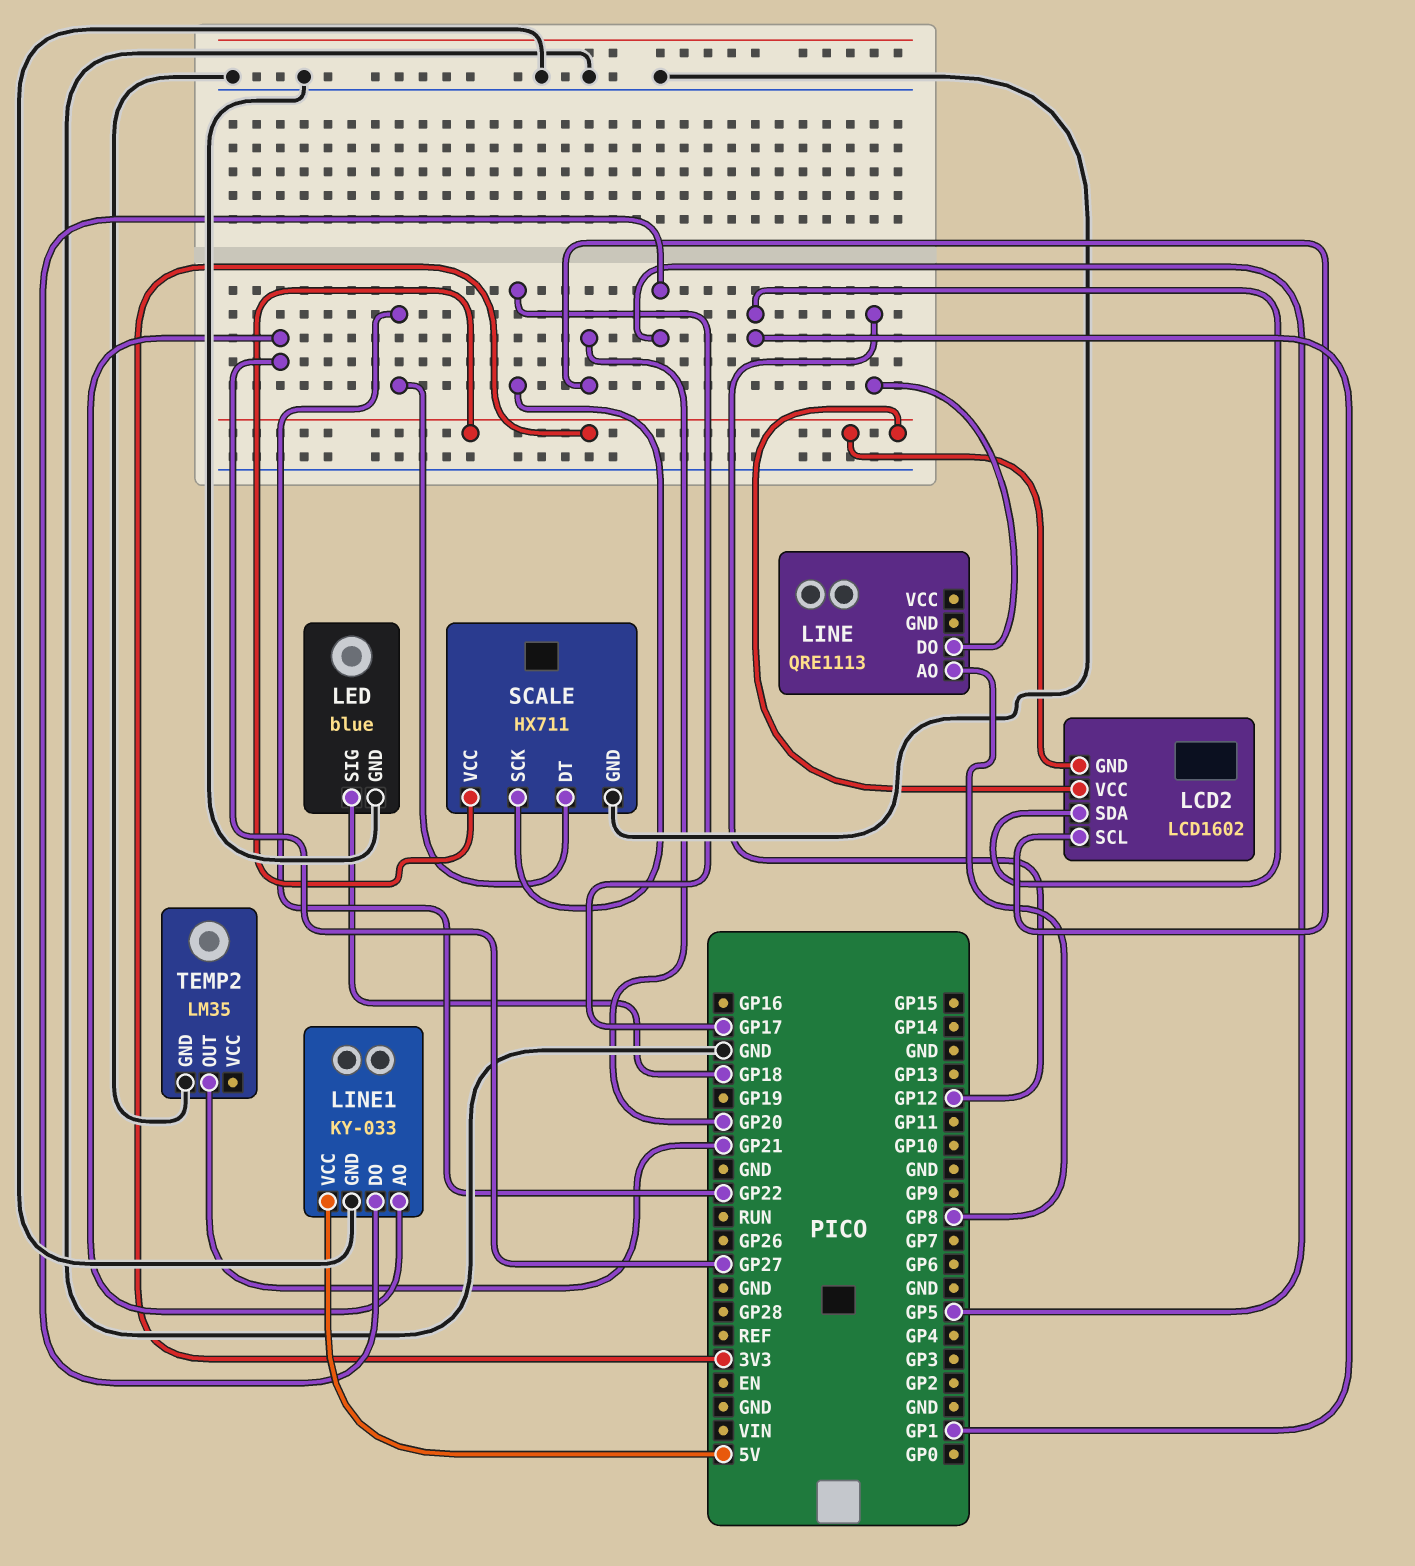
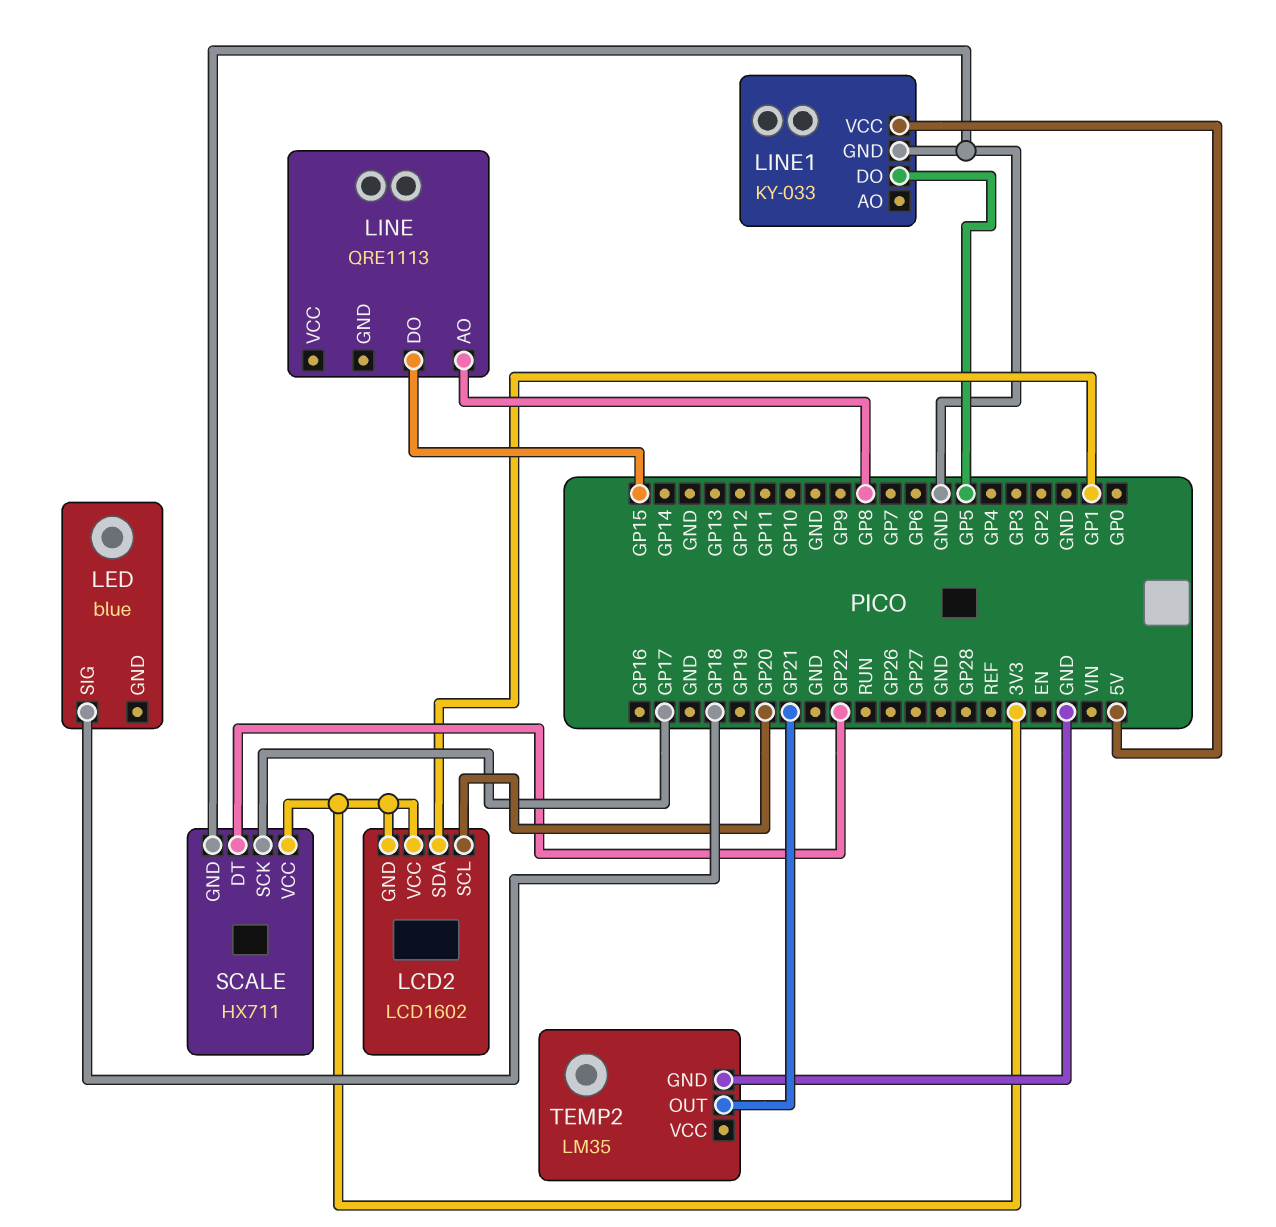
LED pin GND: GND -> none
LINE pin DO: GP12 -> GP15
LINE1 pin AO: GP27 -> none

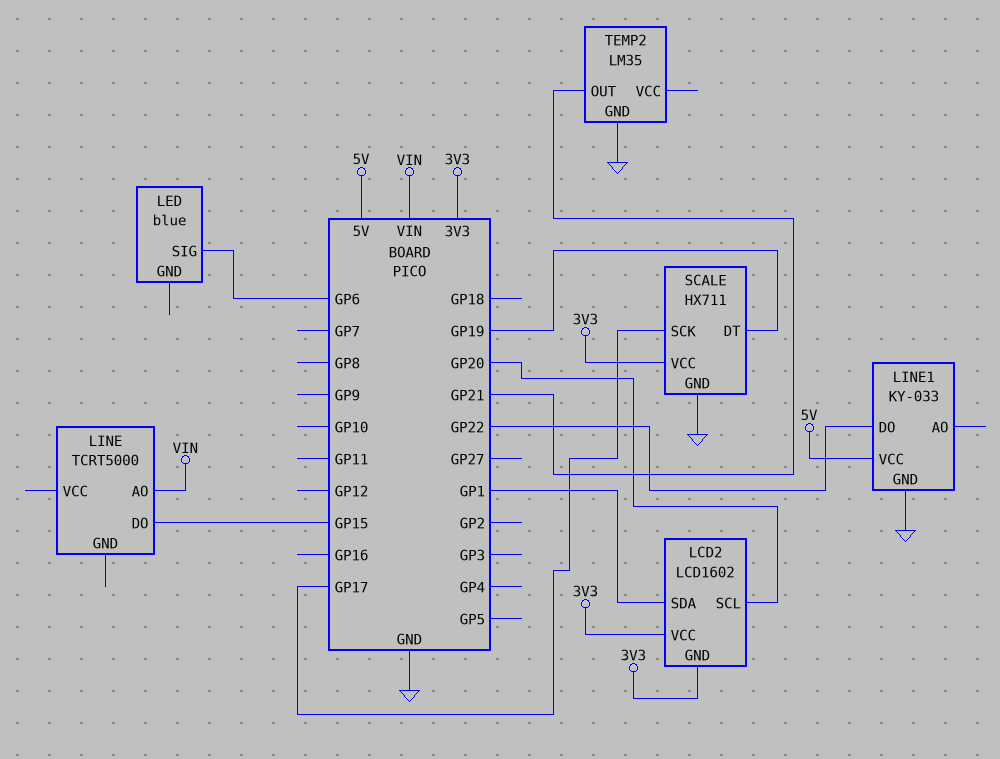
LED pin SIG: GP18 -> GP6
LINE: QRE1113 -> TCRT5000
LINE pin AO: GP8 -> VIN
LINE1 pin DO: GP5 -> GP22
SCALE pin DT: GP22 -> GP19

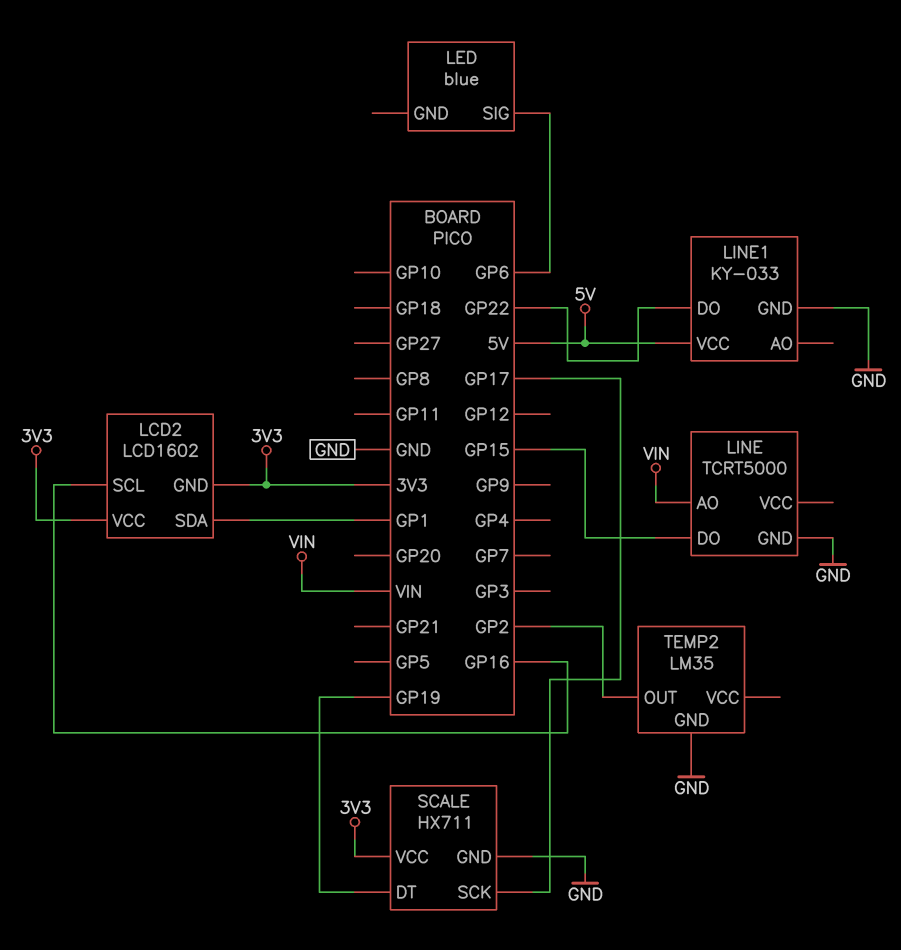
LCD2 pin SCL: GP20 -> GP16
LINE pin GND: none -> GND
TEMP2 pin OUT: GP21 -> GP2

